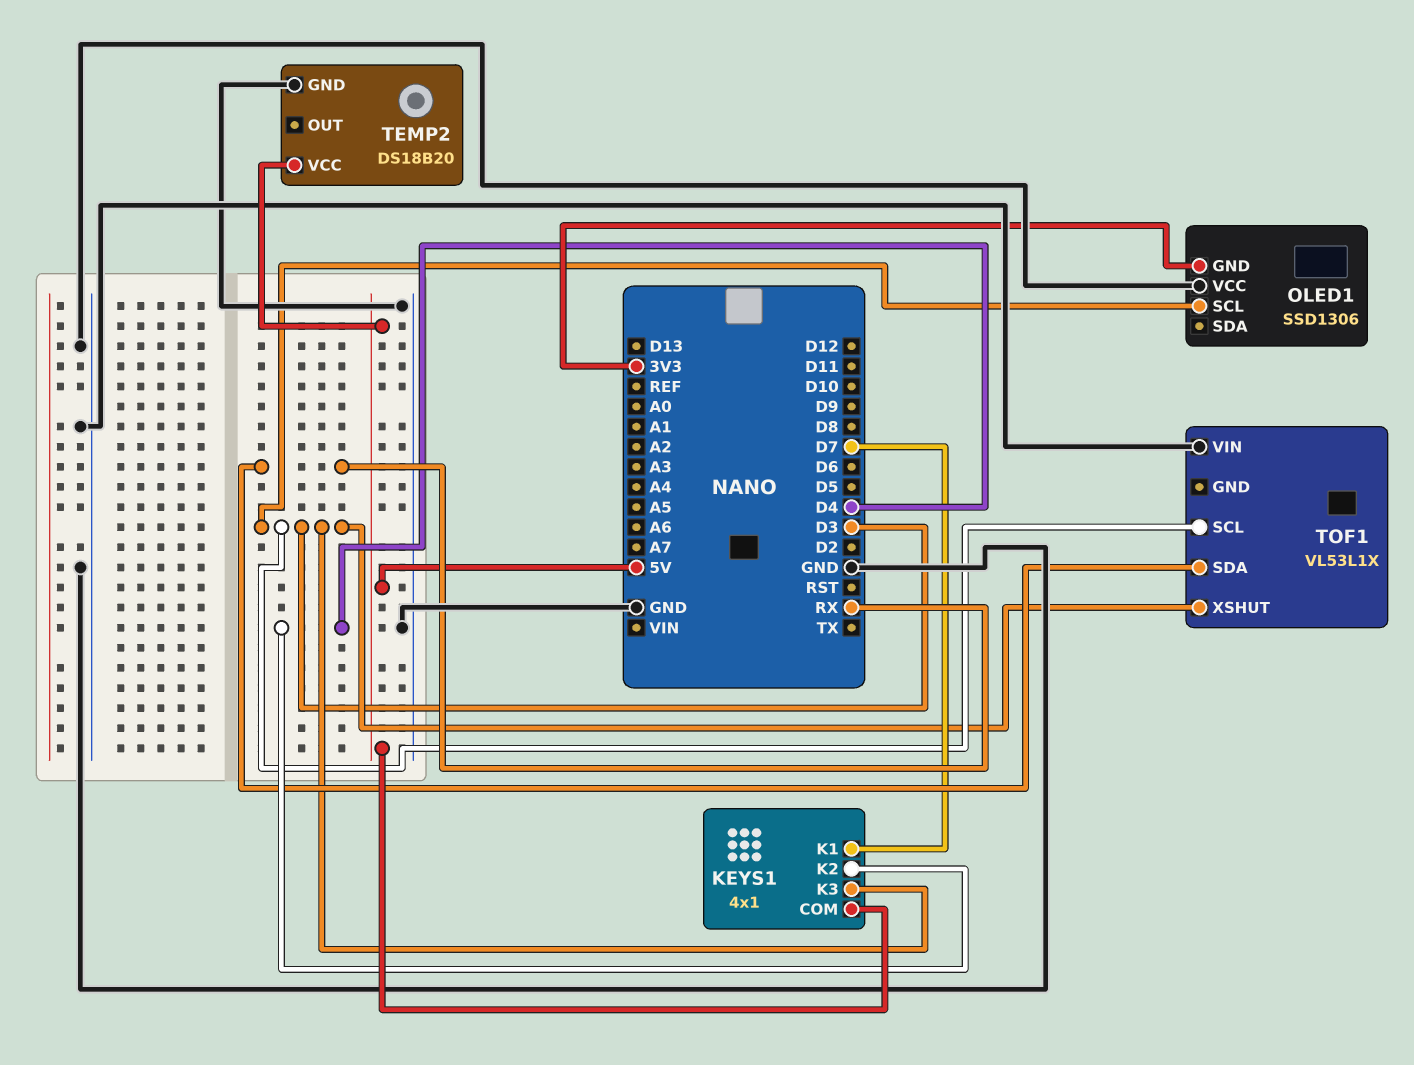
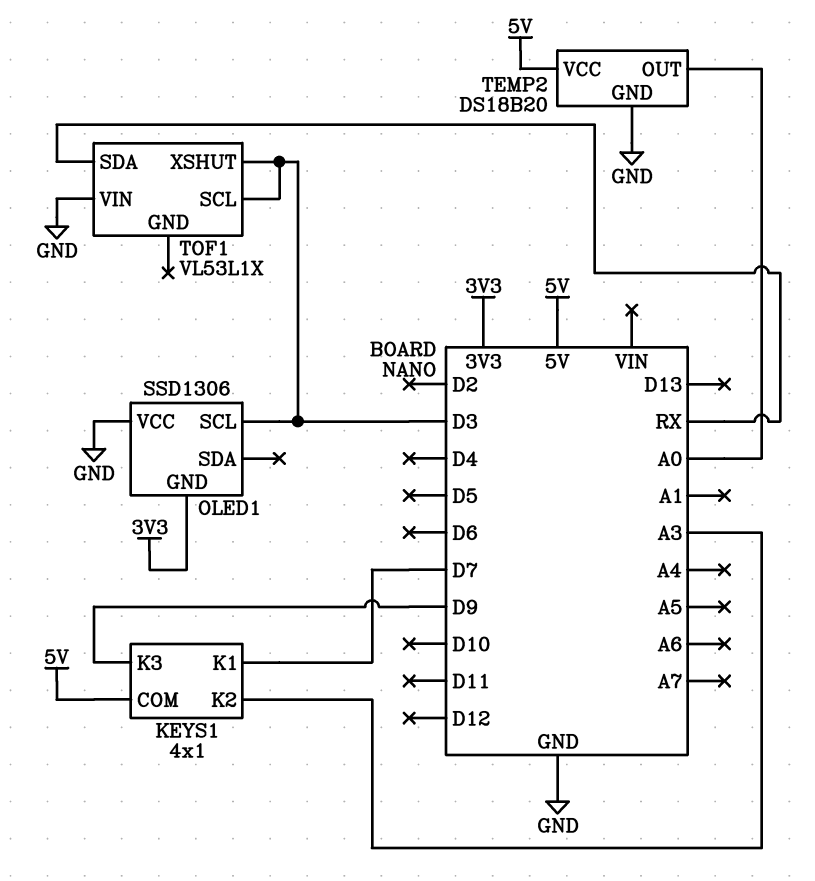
KEYS1 pin K2: D4 -> A3
KEYS1 pin K3: D3 -> D9
TEMP2 pin OUT: none -> A0

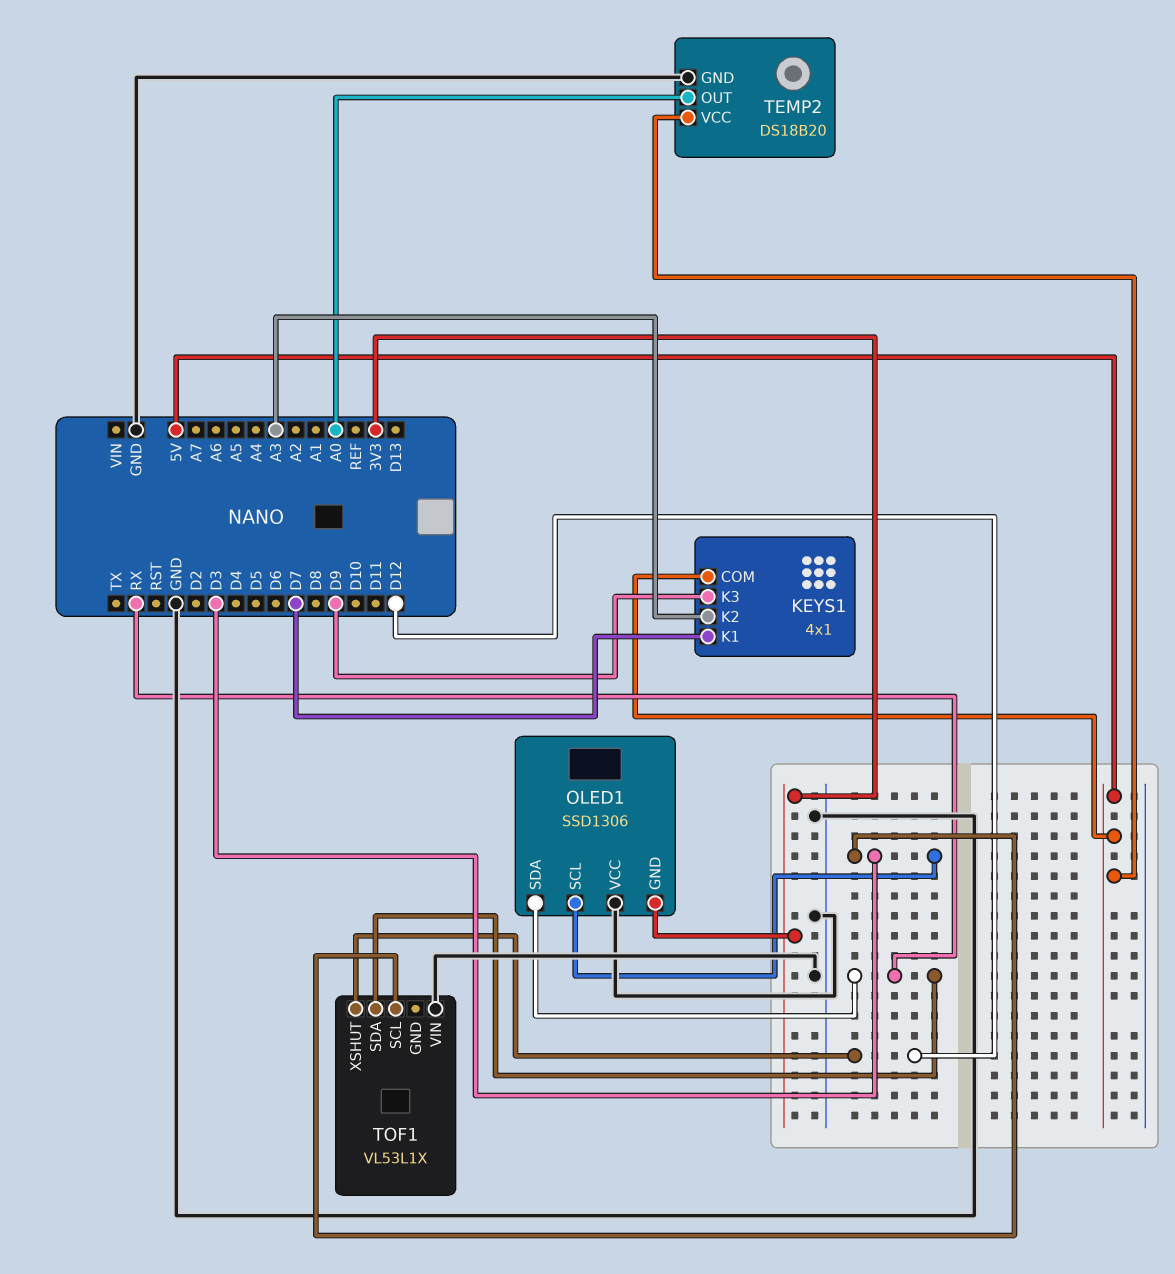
OLED1 pin SDA: none -> RX
TOF1 pin XSHUT: D3 -> D12

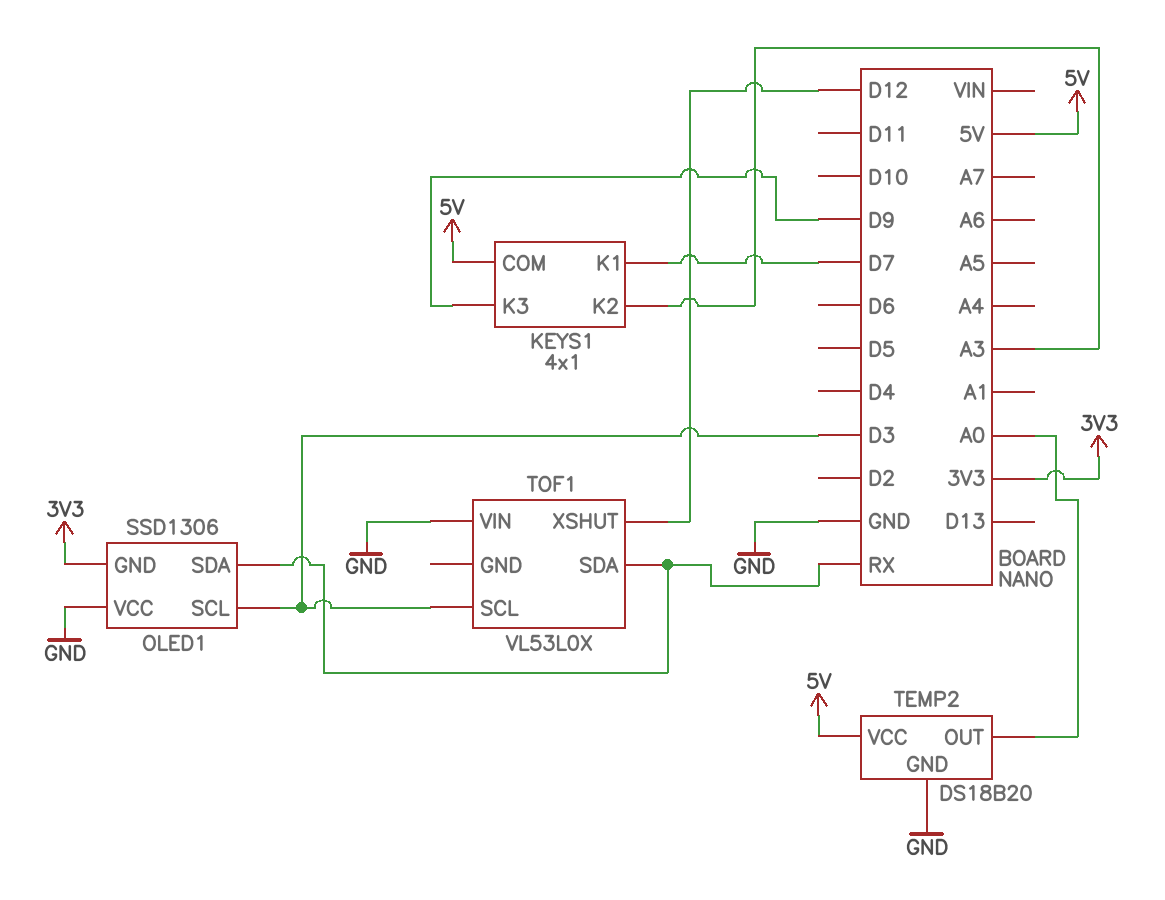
TOF1: VL53L1X -> VL53L0X

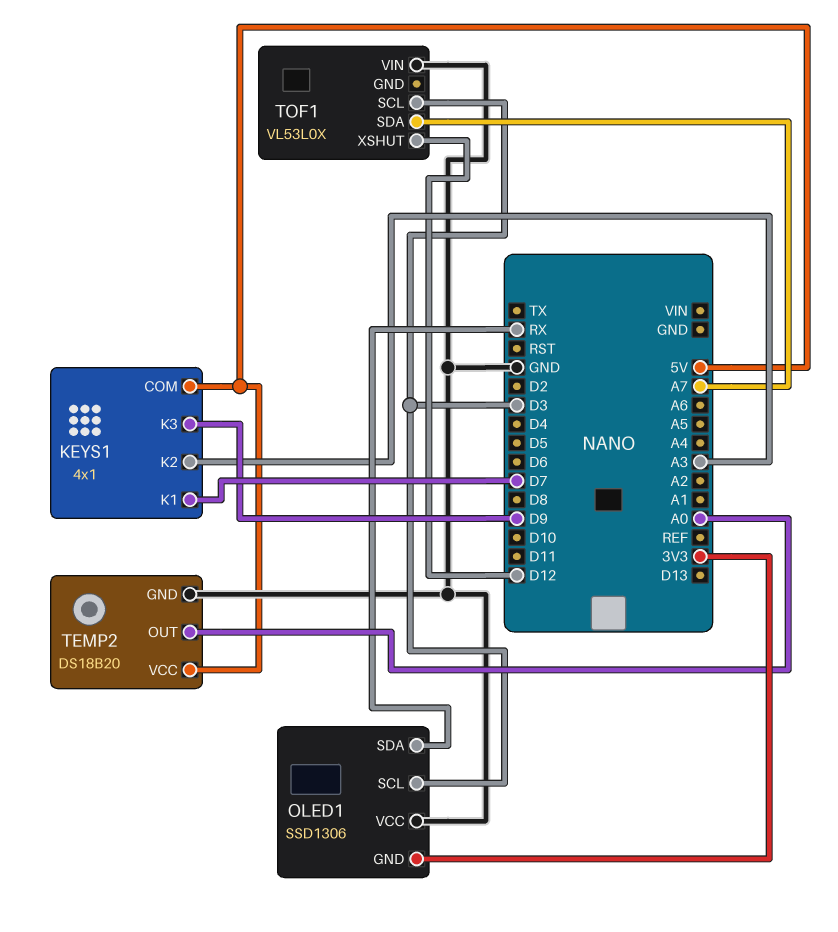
TOF1 pin SDA: RX -> A7

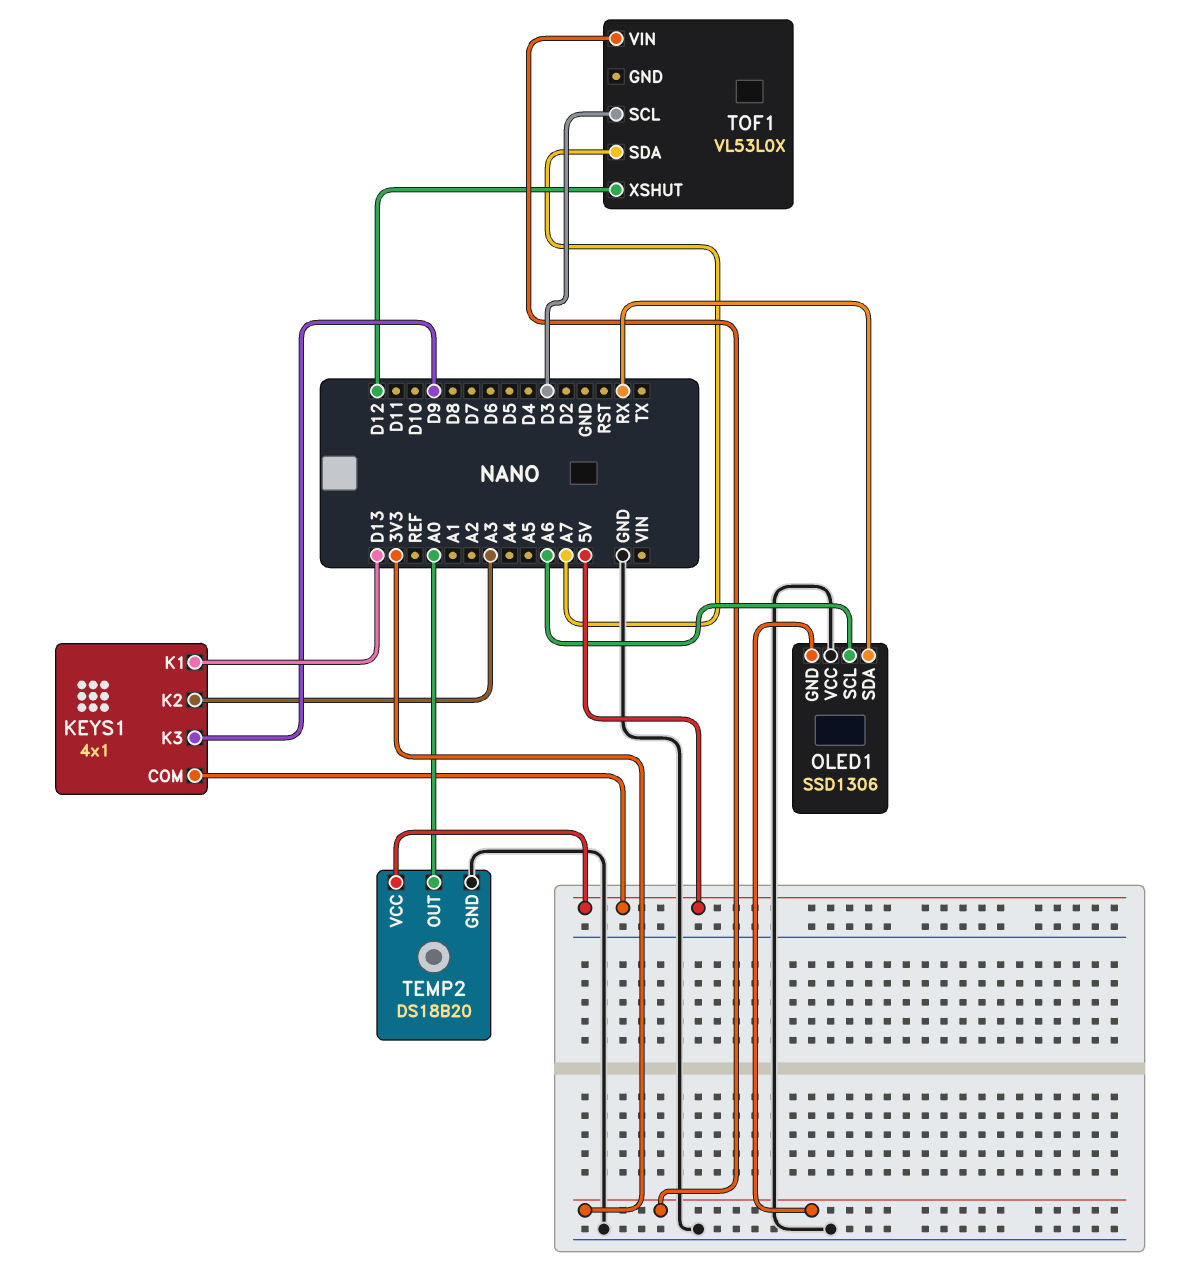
KEYS1 pin K1: D7 -> D13
OLED1 pin SCL: D3 -> A6
TOF1 pin VIN: GND -> 3V3

